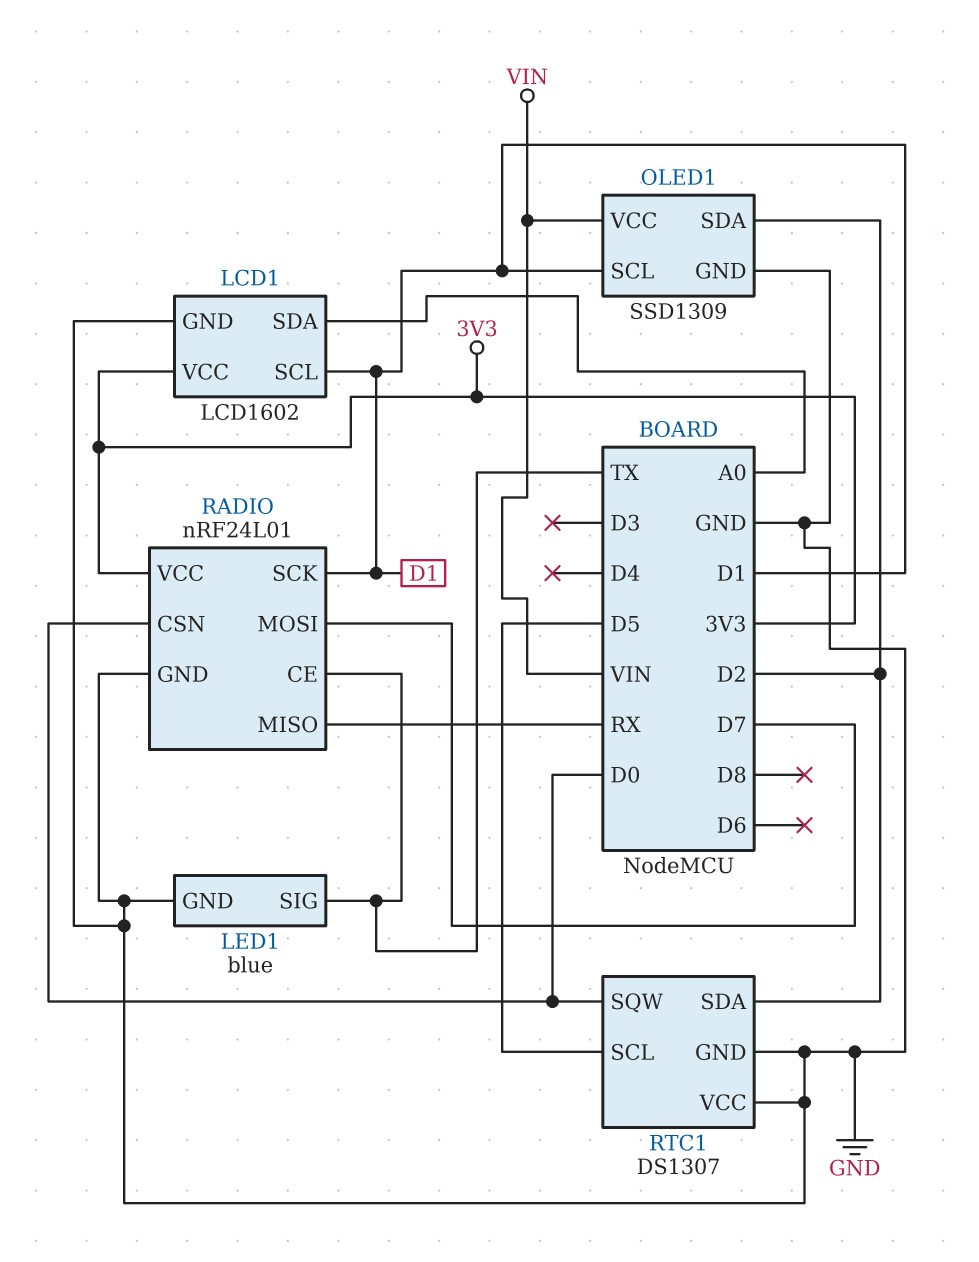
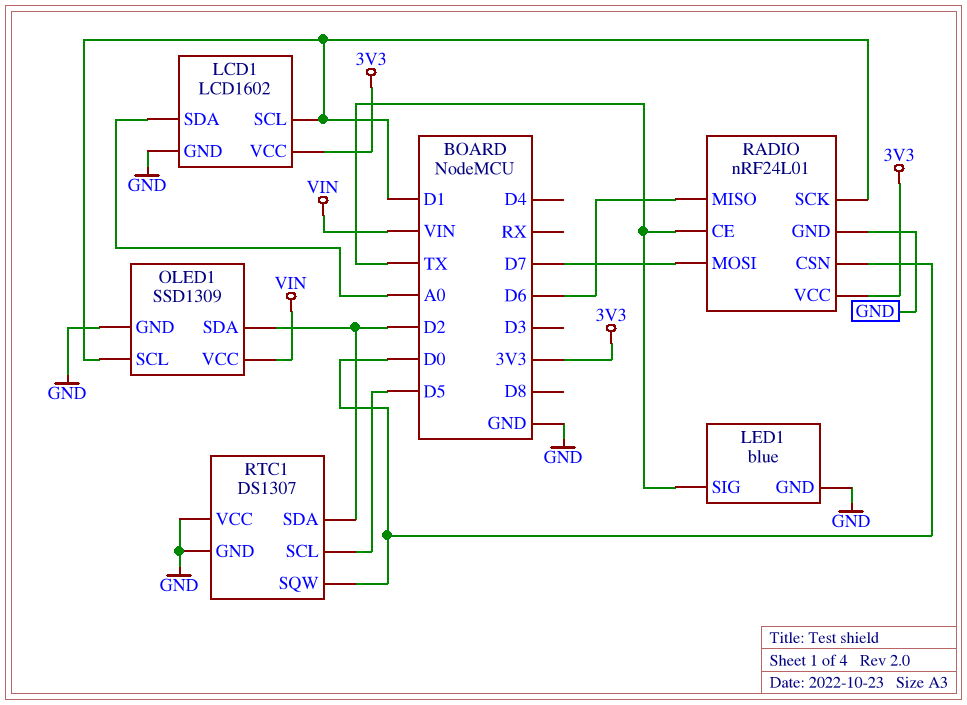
RADIO pin MISO: RX -> D6

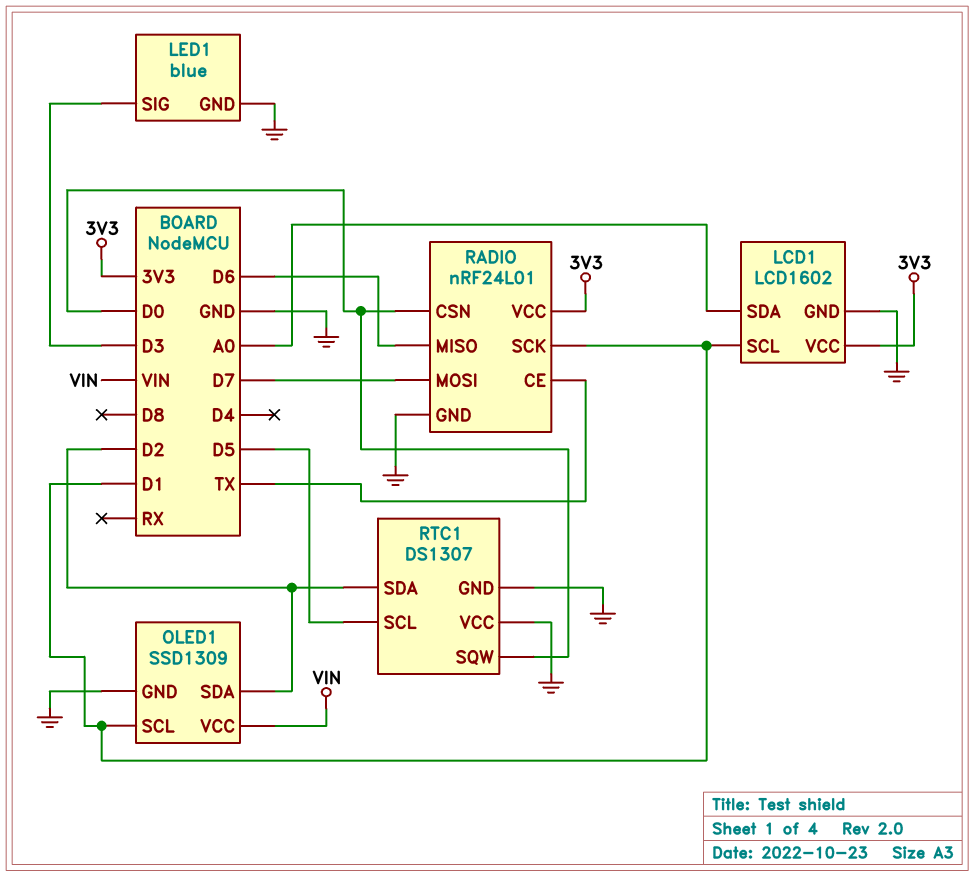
LED1 pin SIG: TX -> D3

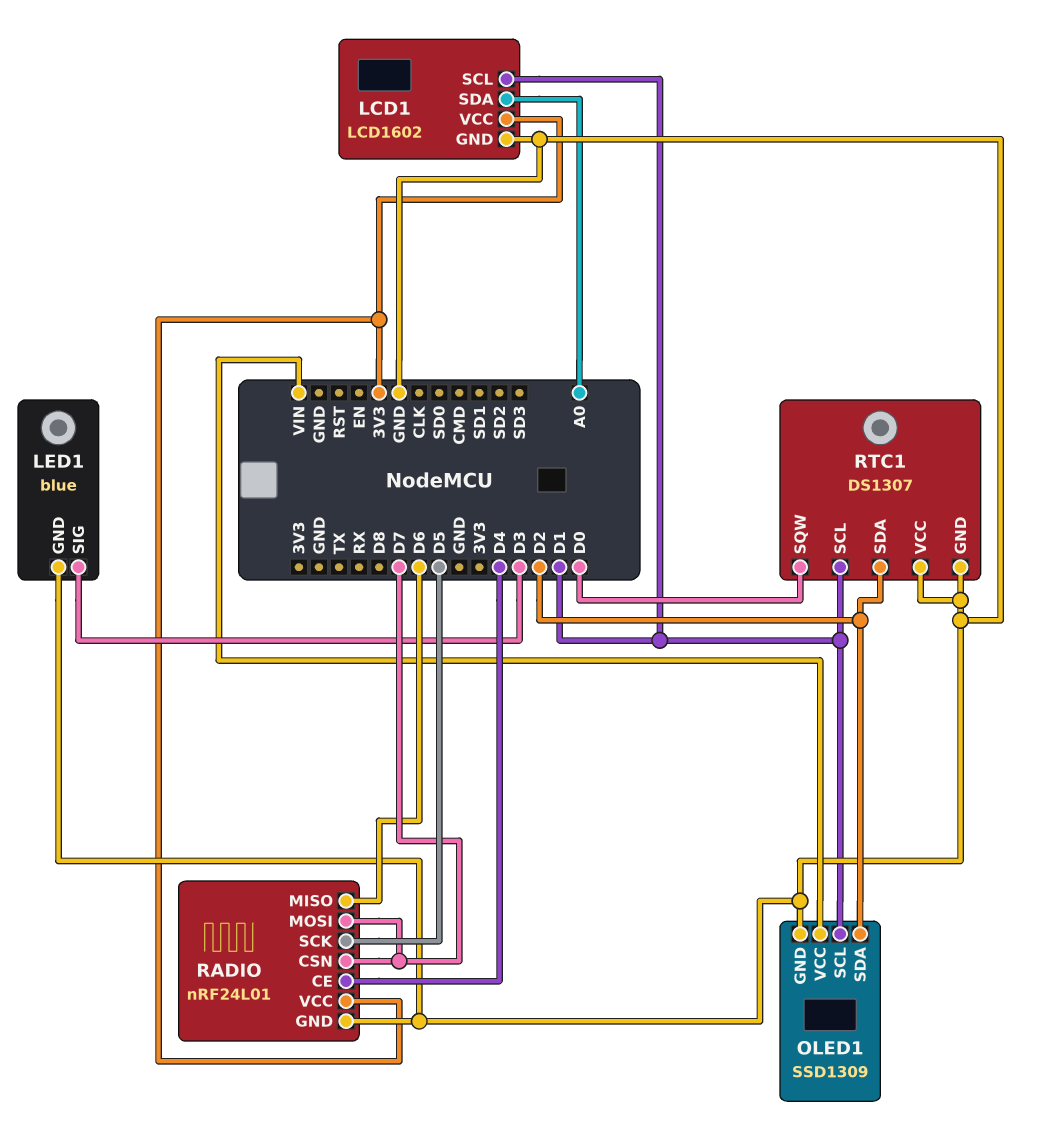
RADIO pin CE: TX -> D4
RADIO pin CSN: D0 -> D7
RADIO pin SCK: D1 -> D5
RTC1 pin SCL: D5 -> D1

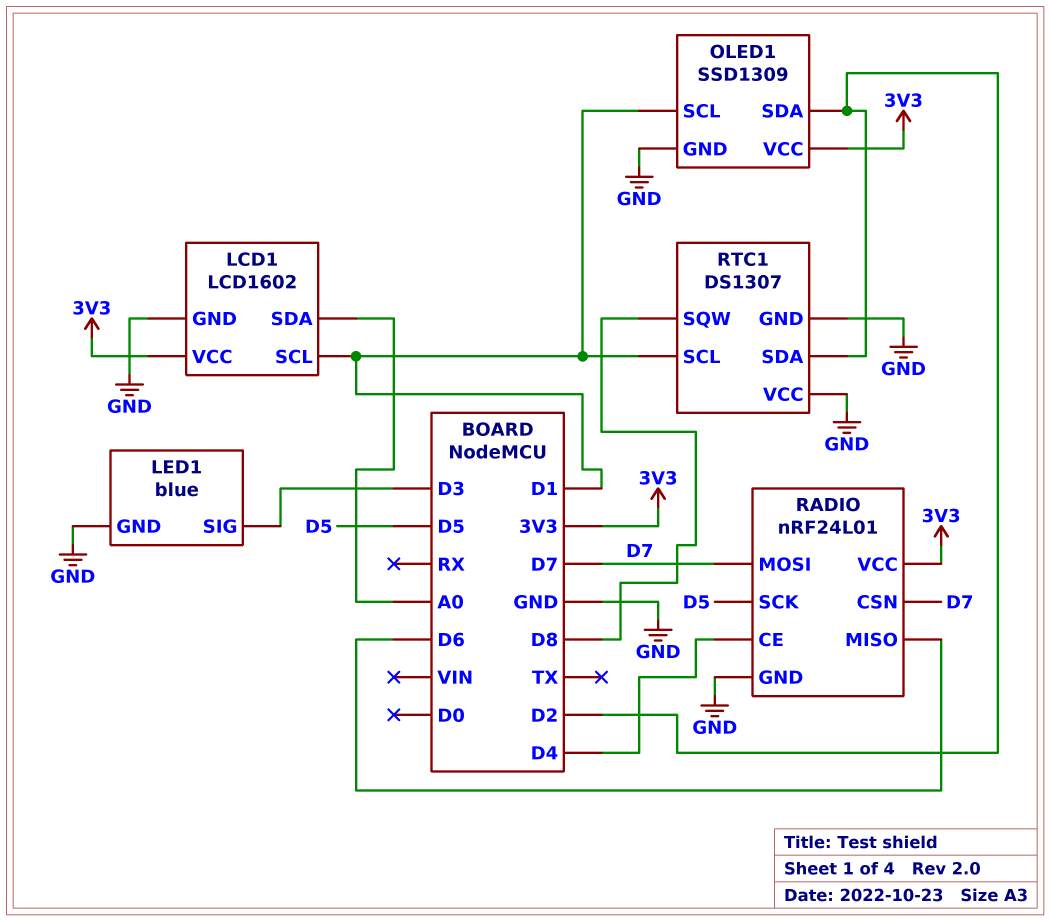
OLED1 pin VCC: VIN -> 3V3
RTC1 pin SQW: D0 -> D8

